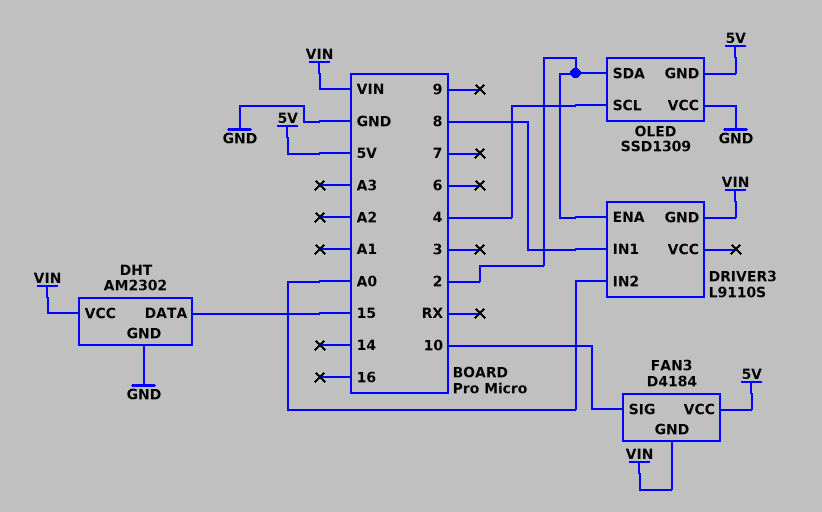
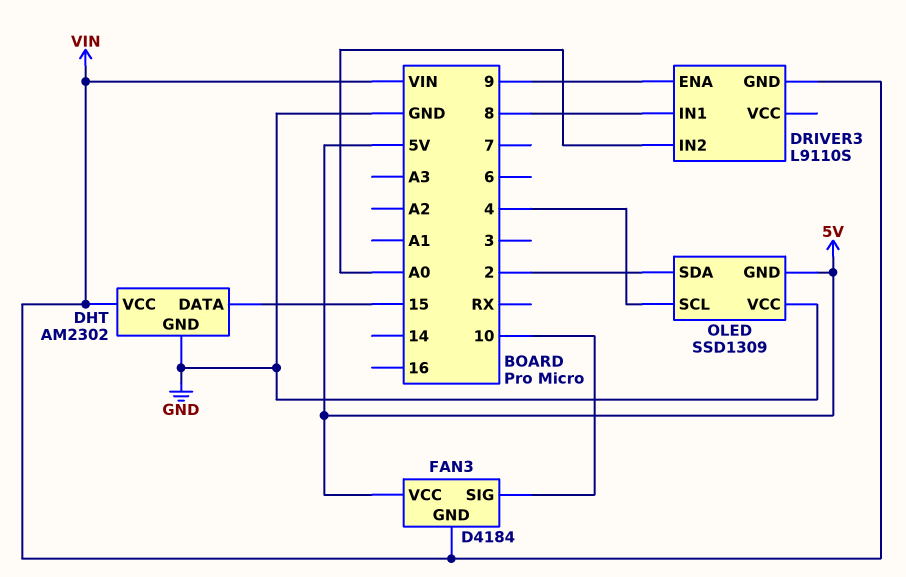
DRIVER3 pin ENA: 2 -> 9

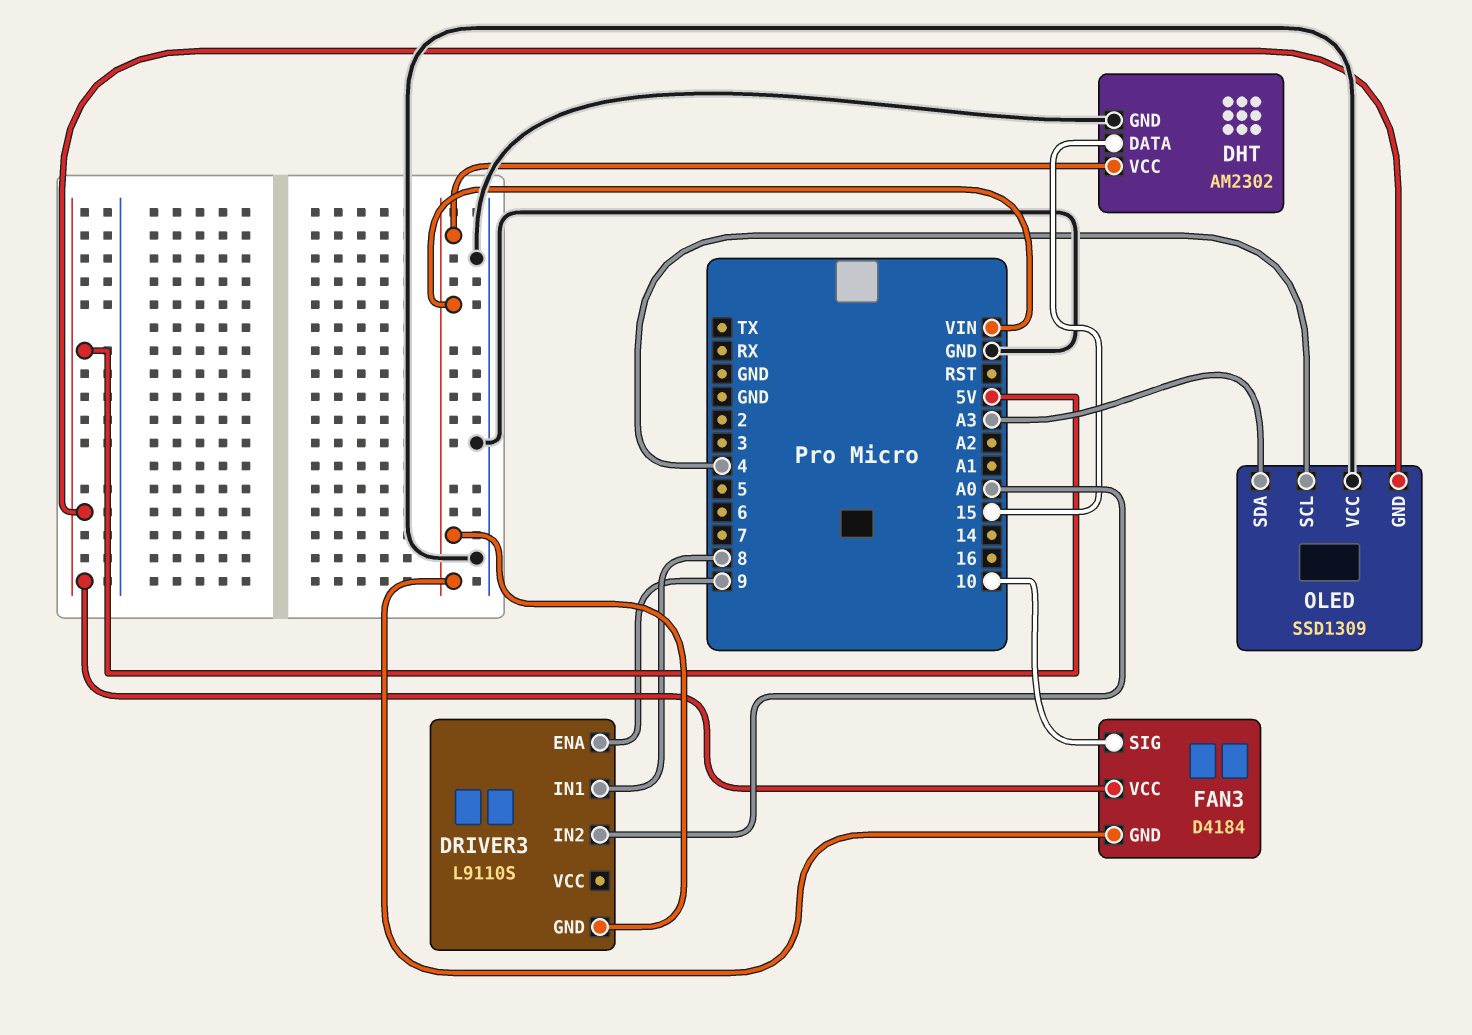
OLED pin SDA: 2 -> A3

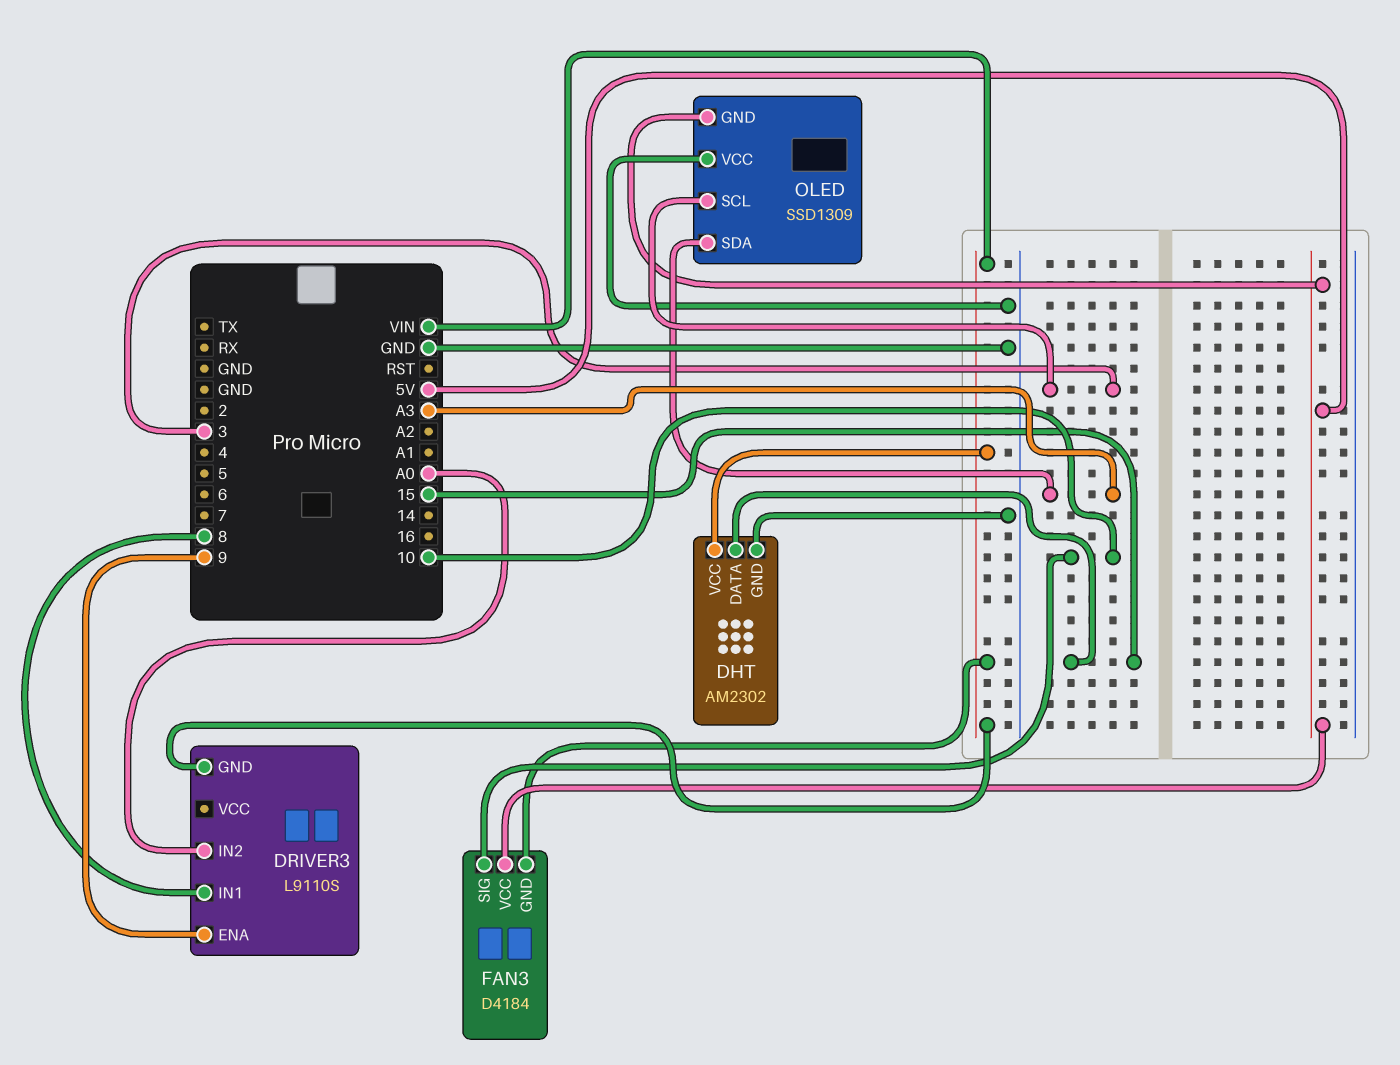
OLED pin SCL: 4 -> 3

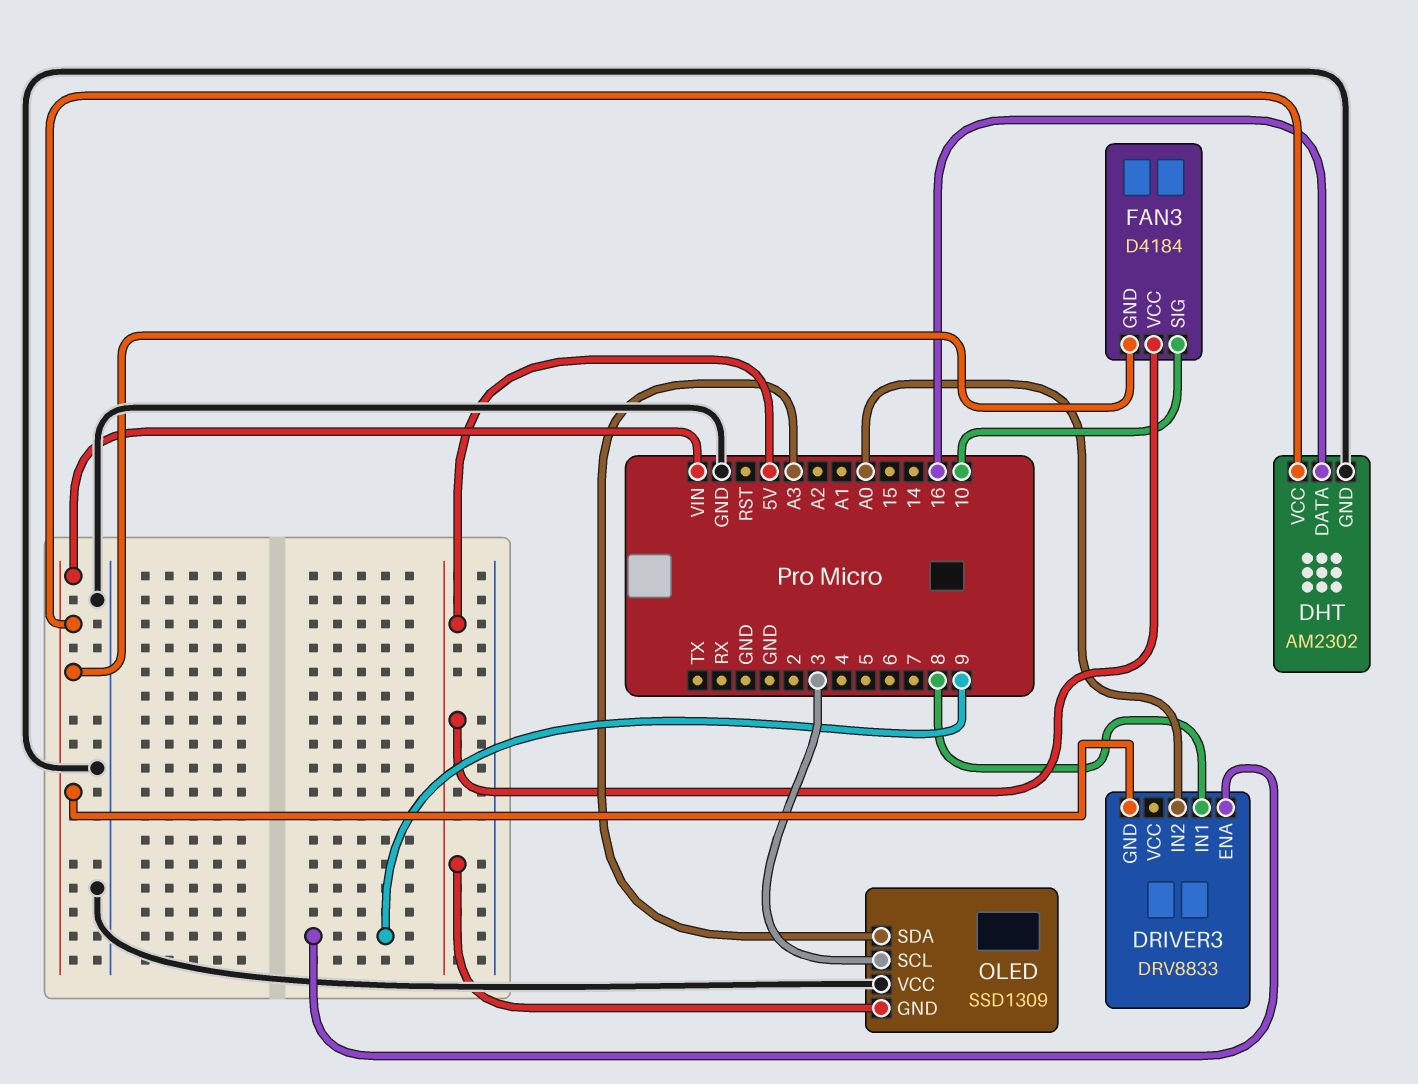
DHT pin DATA: 15 -> 16
DRIVER3: L9110S -> DRV8833

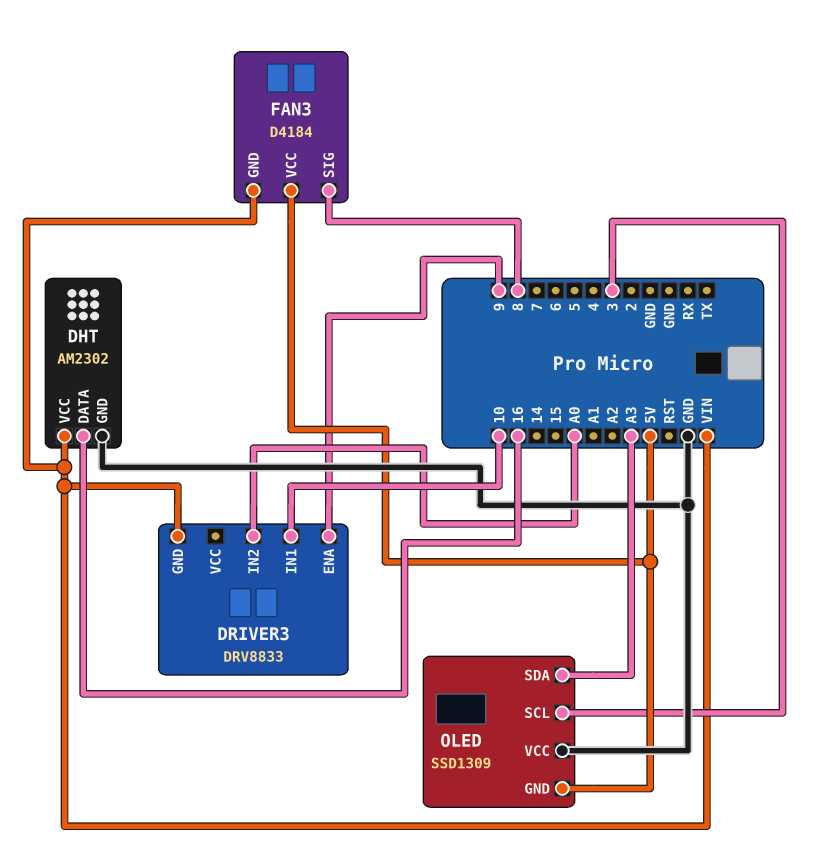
DRIVER3 pin IN1: 8 -> 10
FAN3 pin SIG: 10 -> 8

